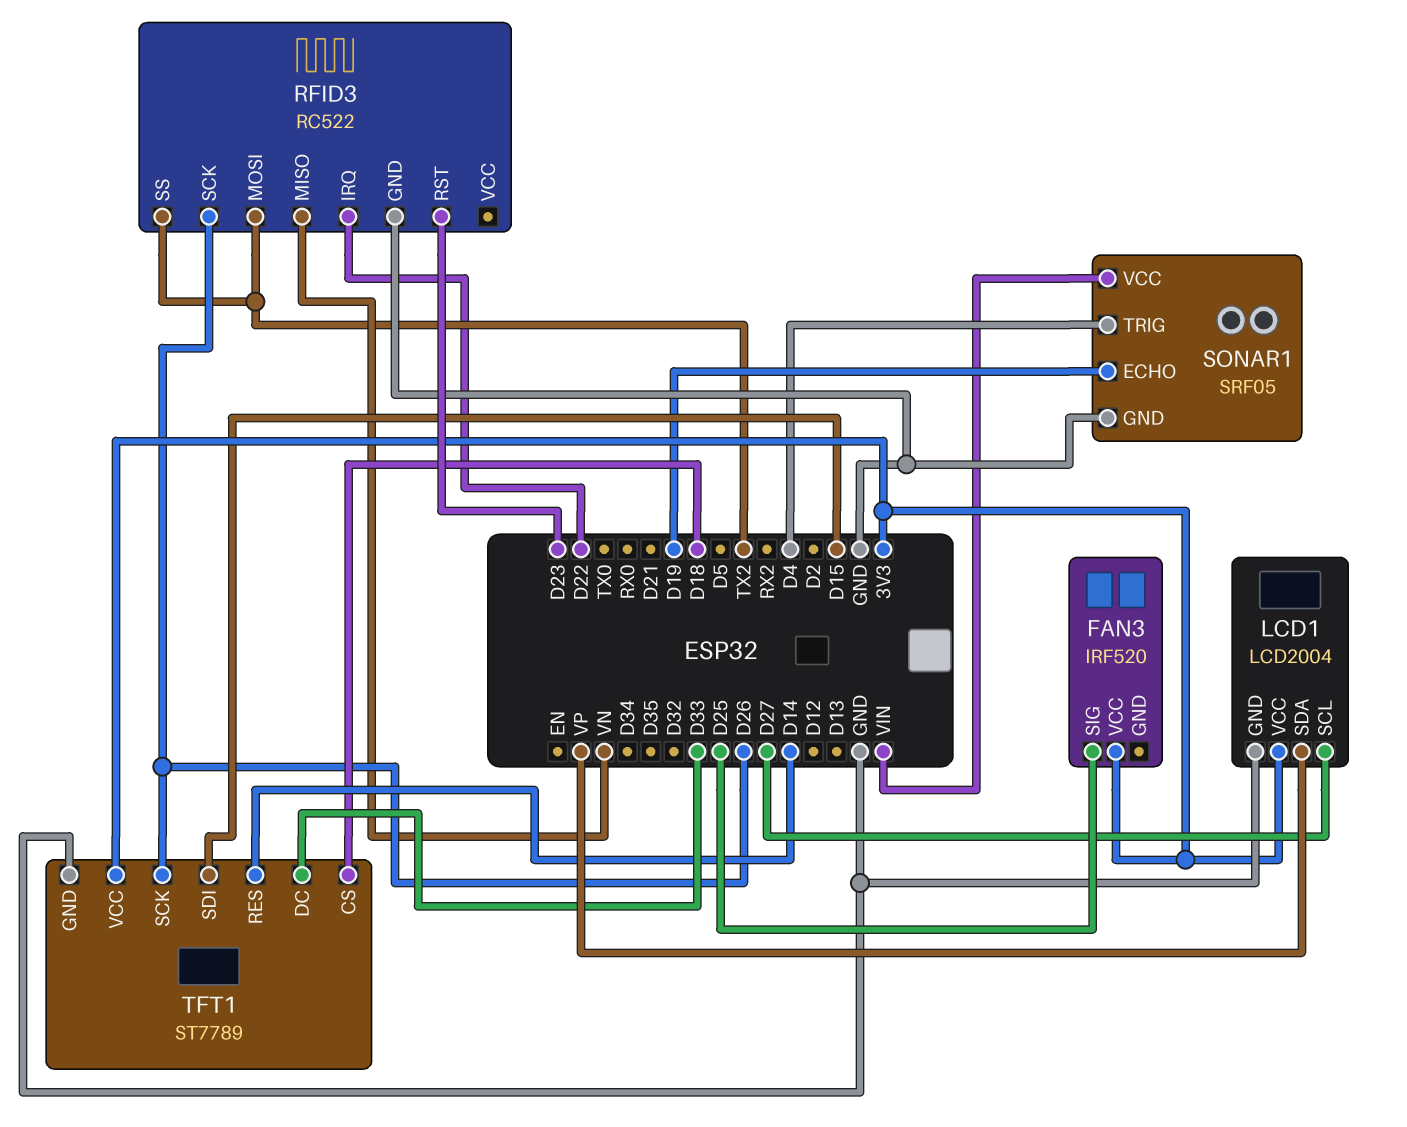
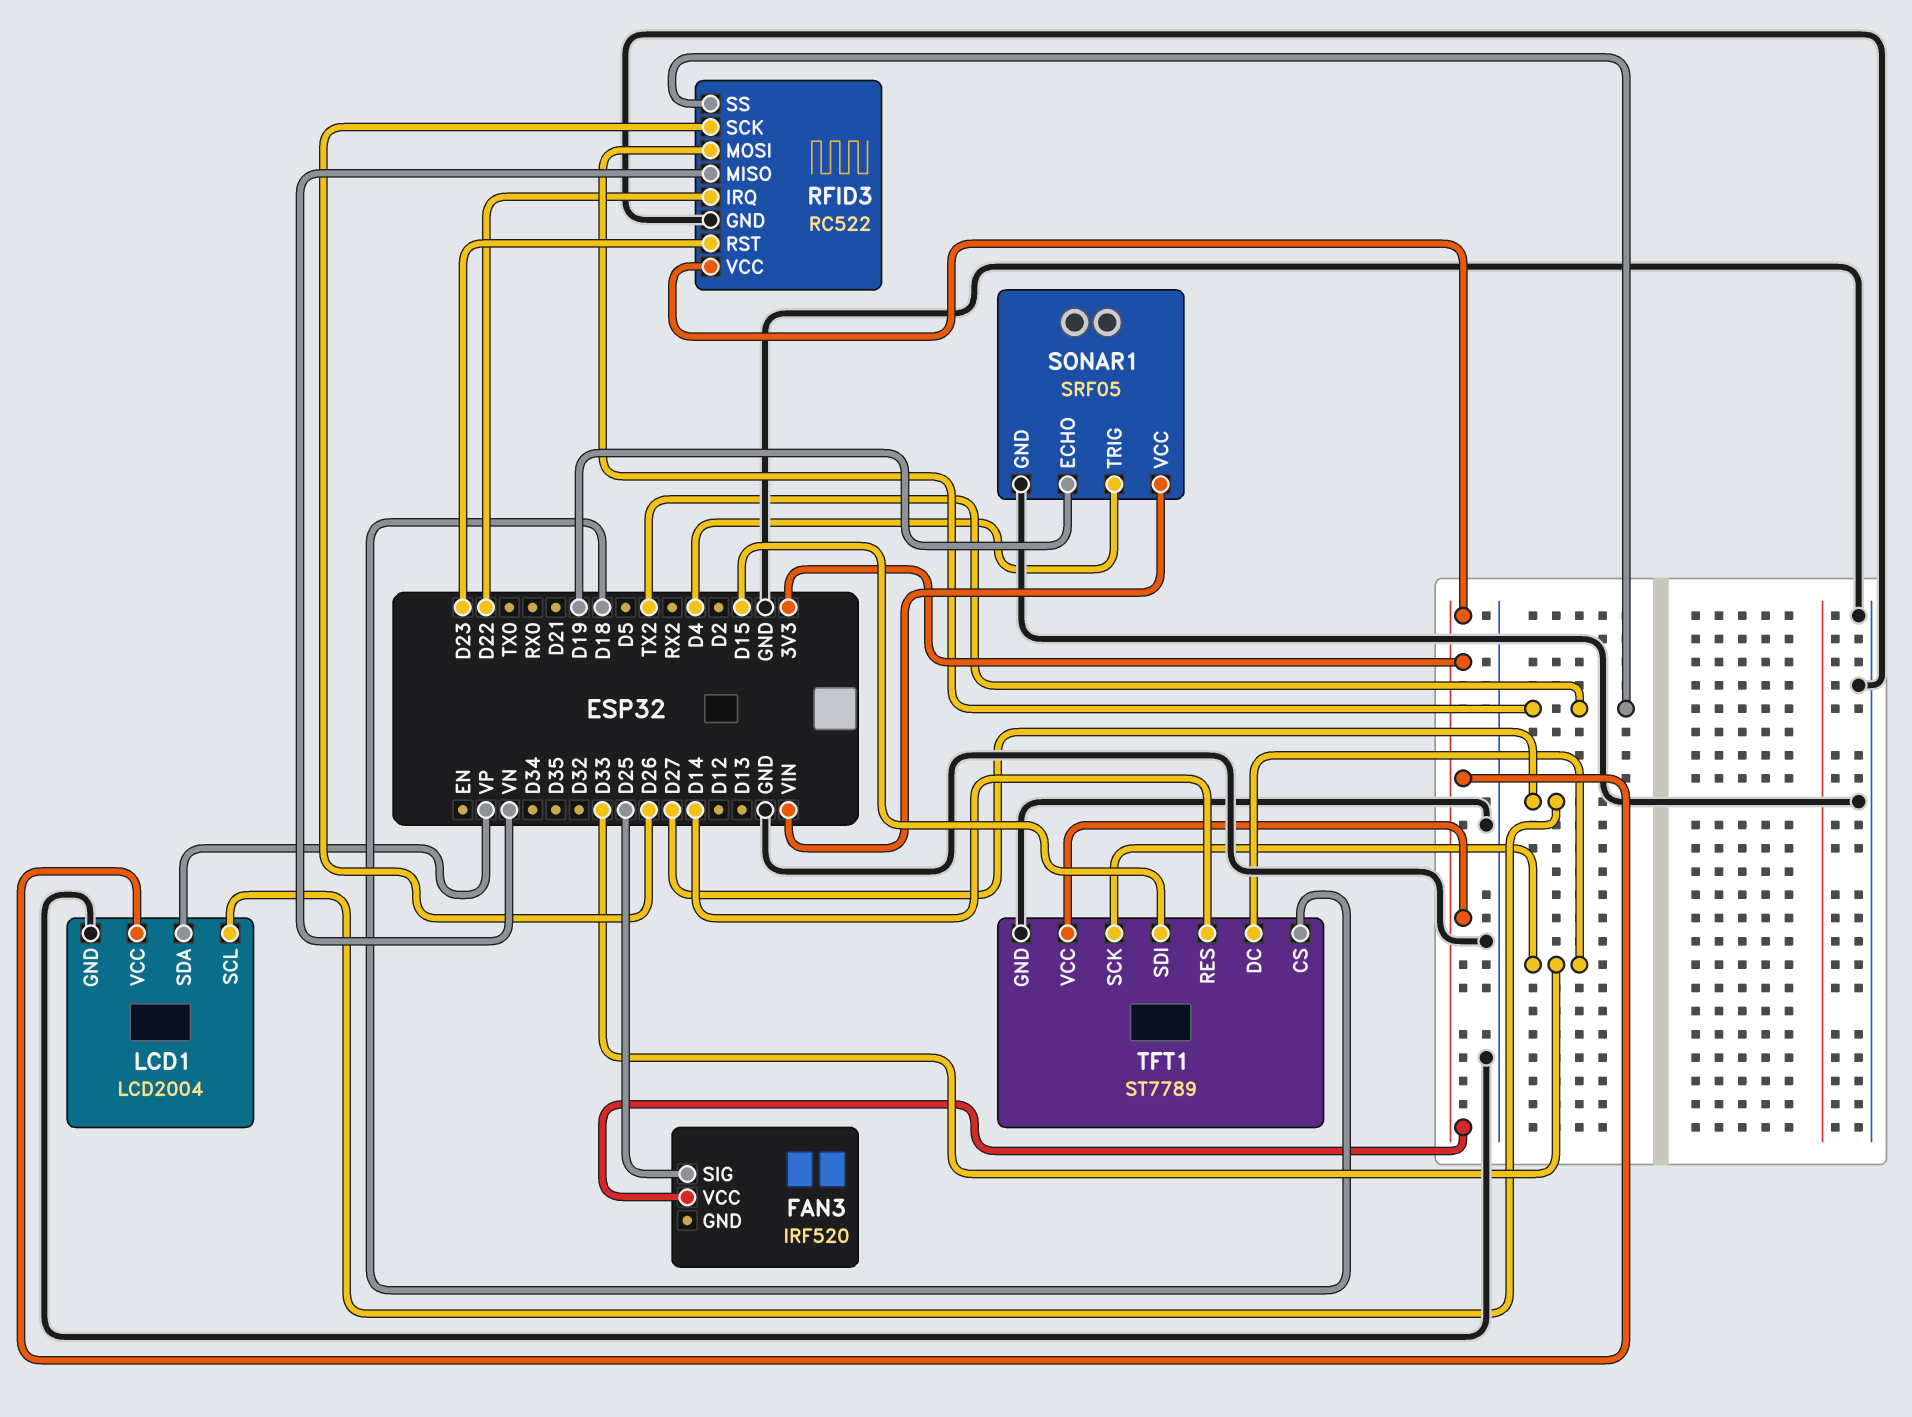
RFID3 pin VCC: none -> 3V3
TFT1 pin SCK: D26 -> D33

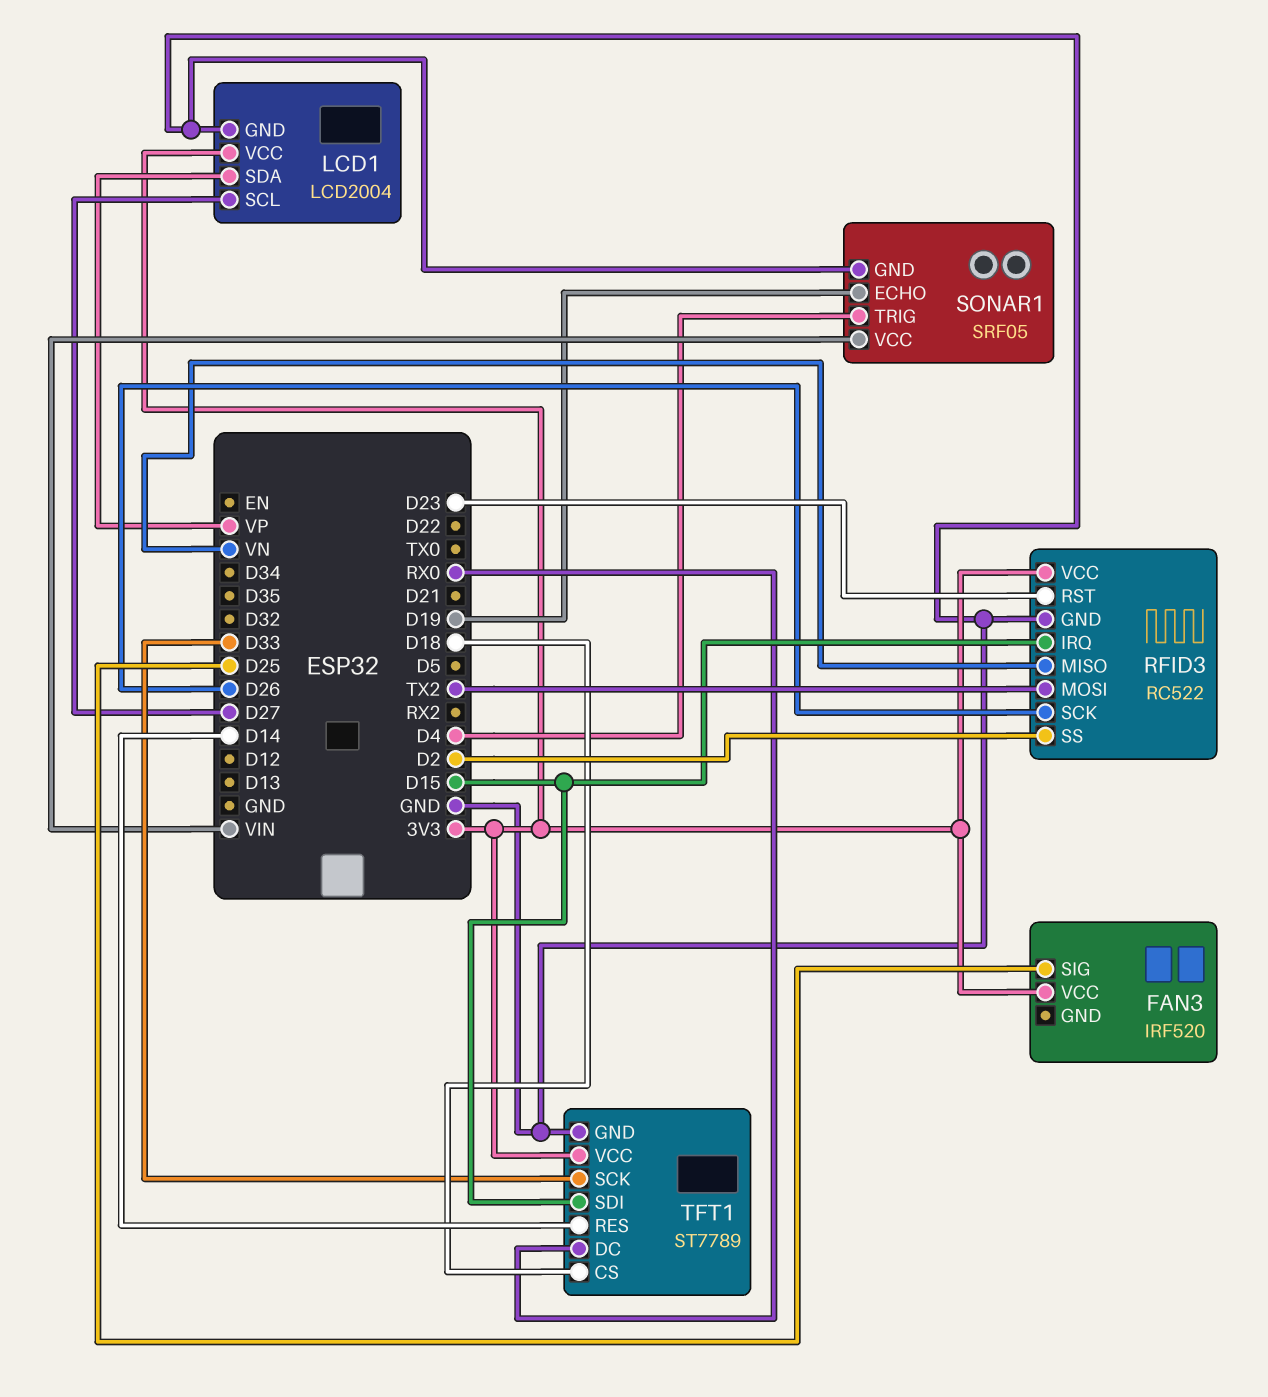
RFID3 pin IRQ: D22 -> D15
RFID3 pin SS: TX2 -> D2
TFT1 pin DC: D33 -> RX0

